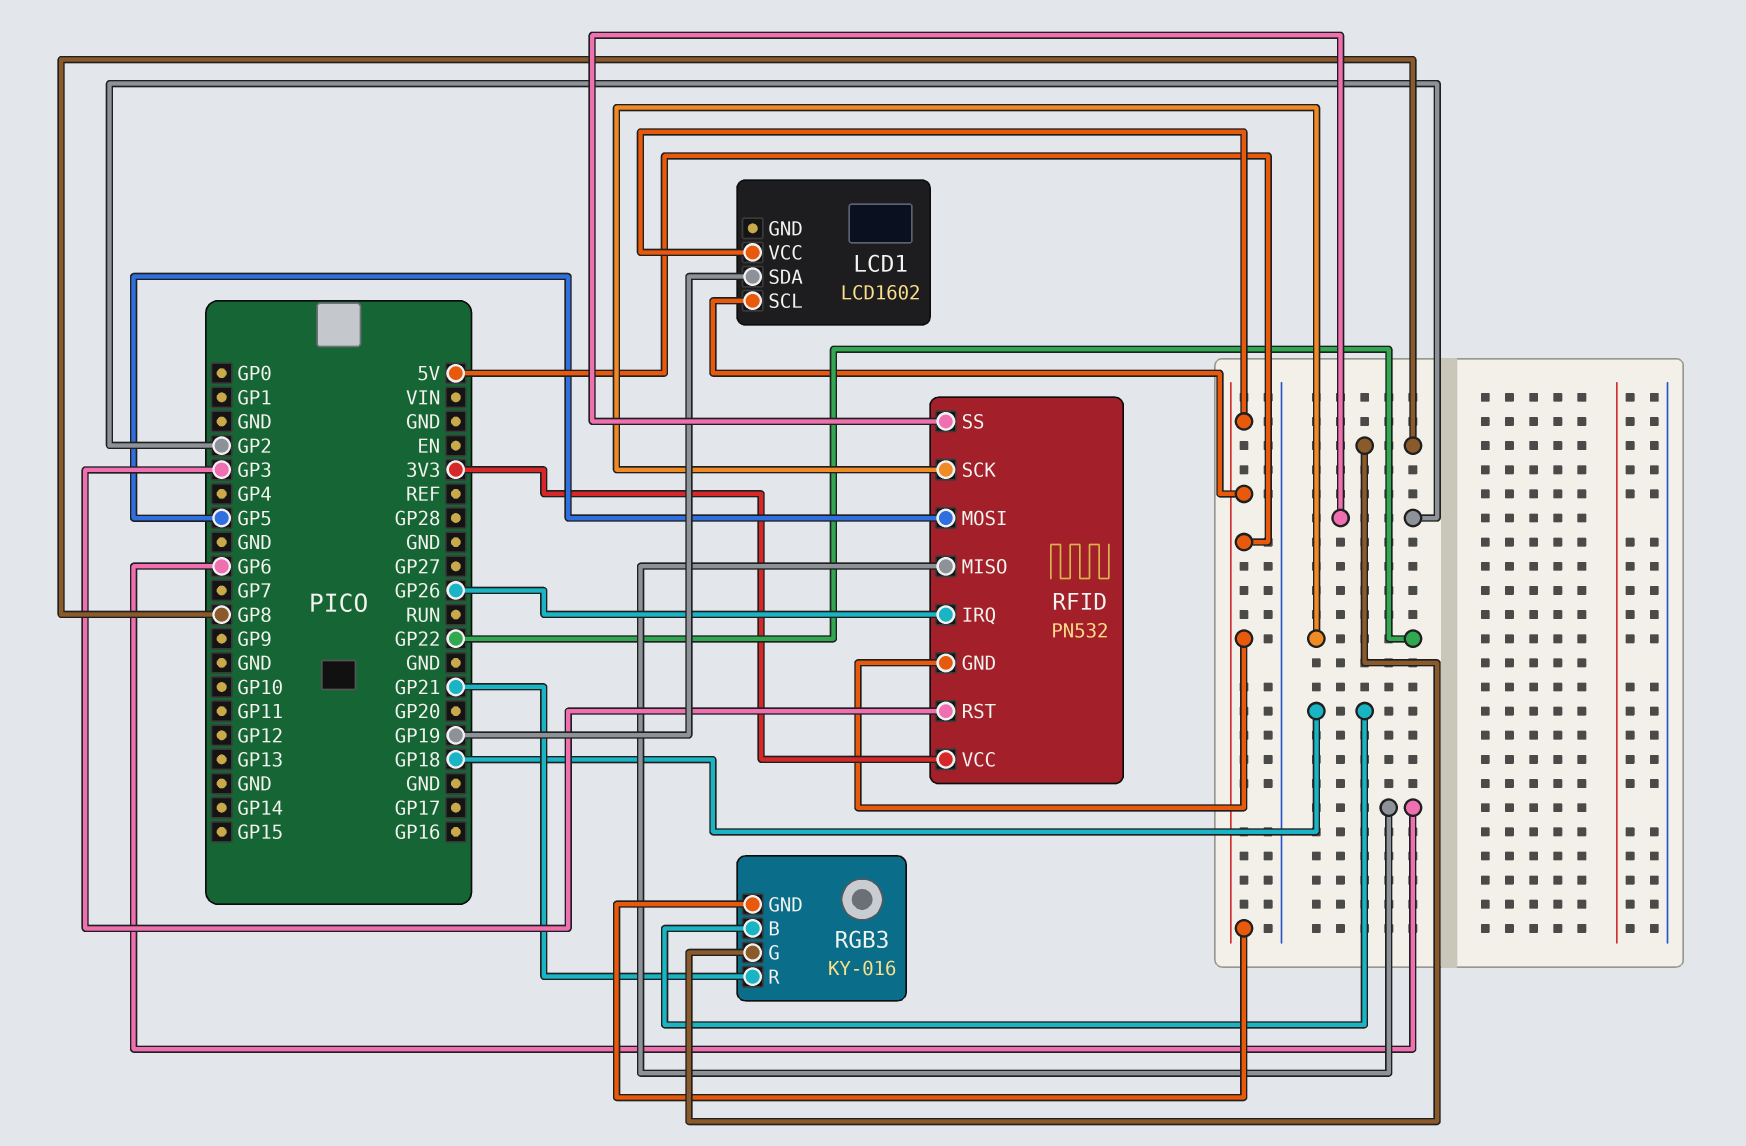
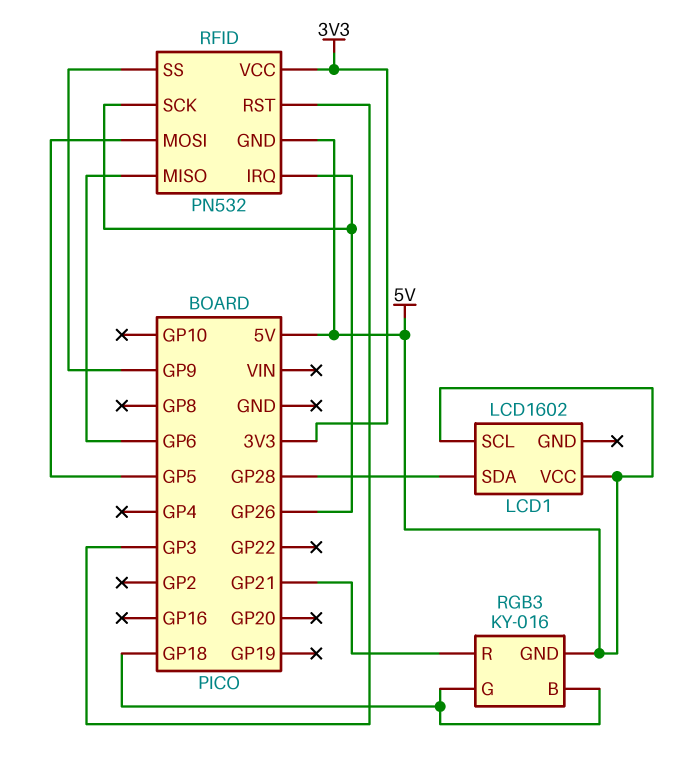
LCD1 pin SDA: GP19 -> GP28
RFID pin SCK: GP22 -> GP26
RFID pin SS: GP2 -> GP9
RGB3 pin G: GP8 -> GP18

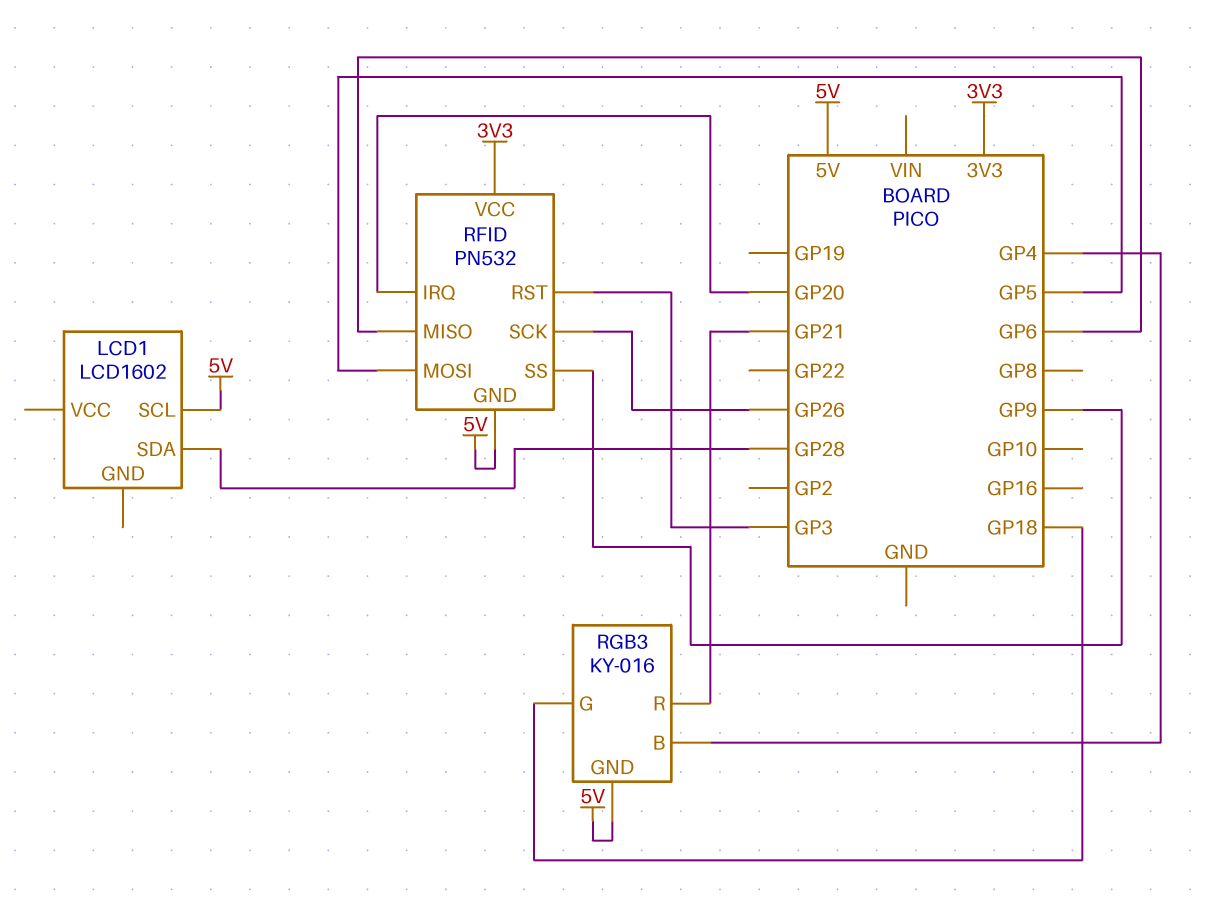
LCD1 pin VCC: 5V -> none
RFID pin IRQ: GP26 -> GP20
RGB3 pin B: GP18 -> GP4

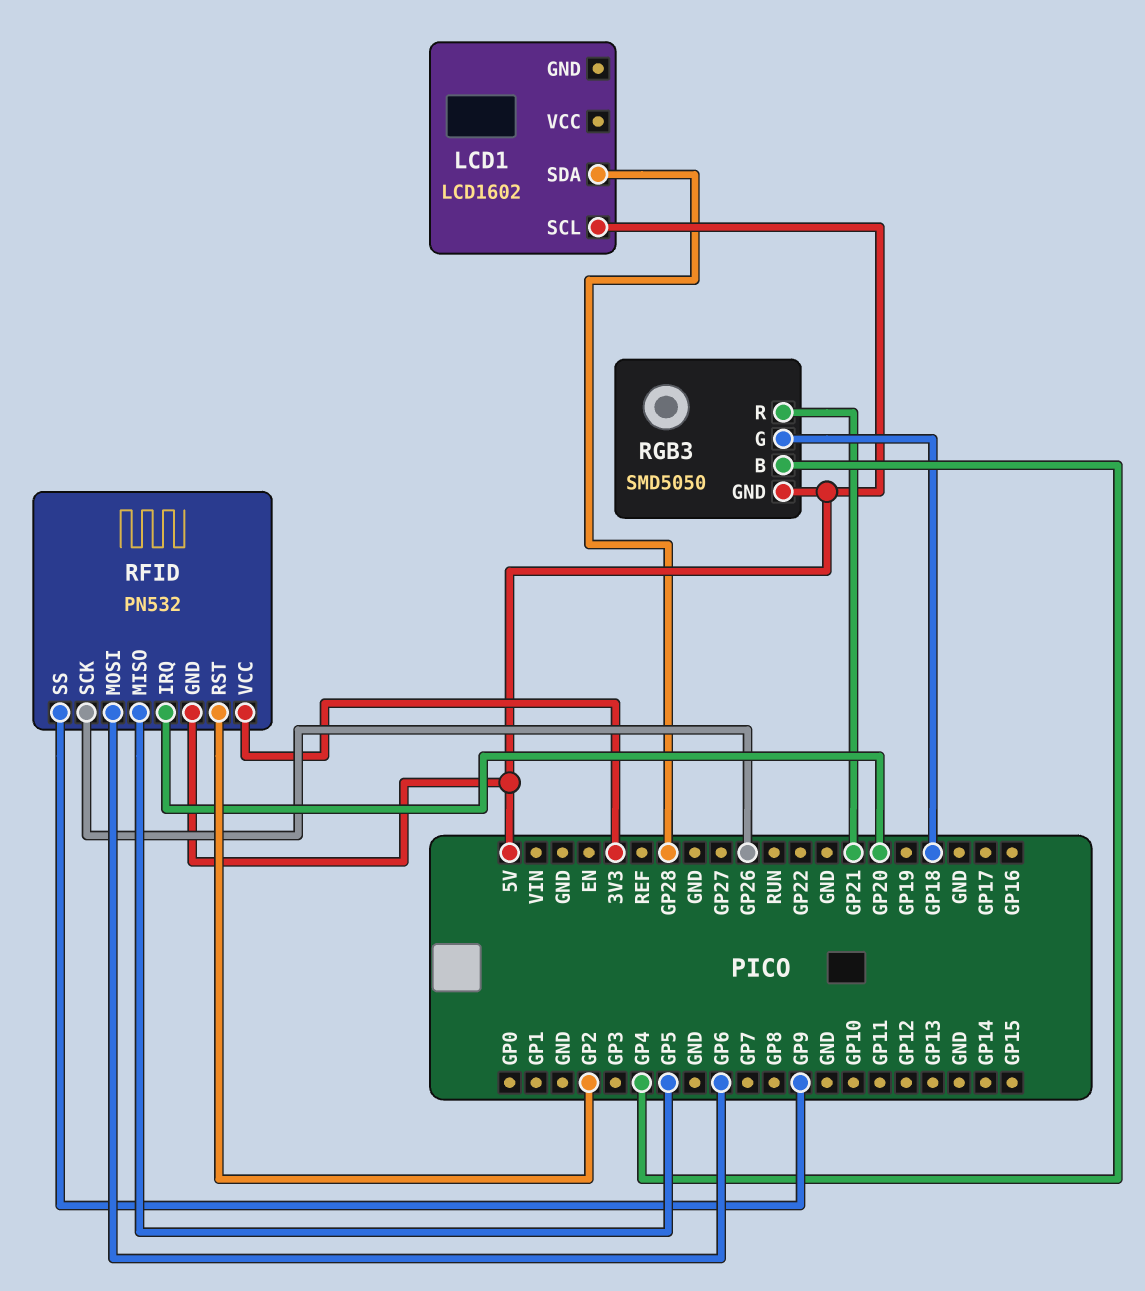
RFID pin MISO: GP6 -> GP5
RFID pin MOSI: GP5 -> GP6
RFID pin RST: GP3 -> GP2
RGB3: KY-016 -> SMD5050

